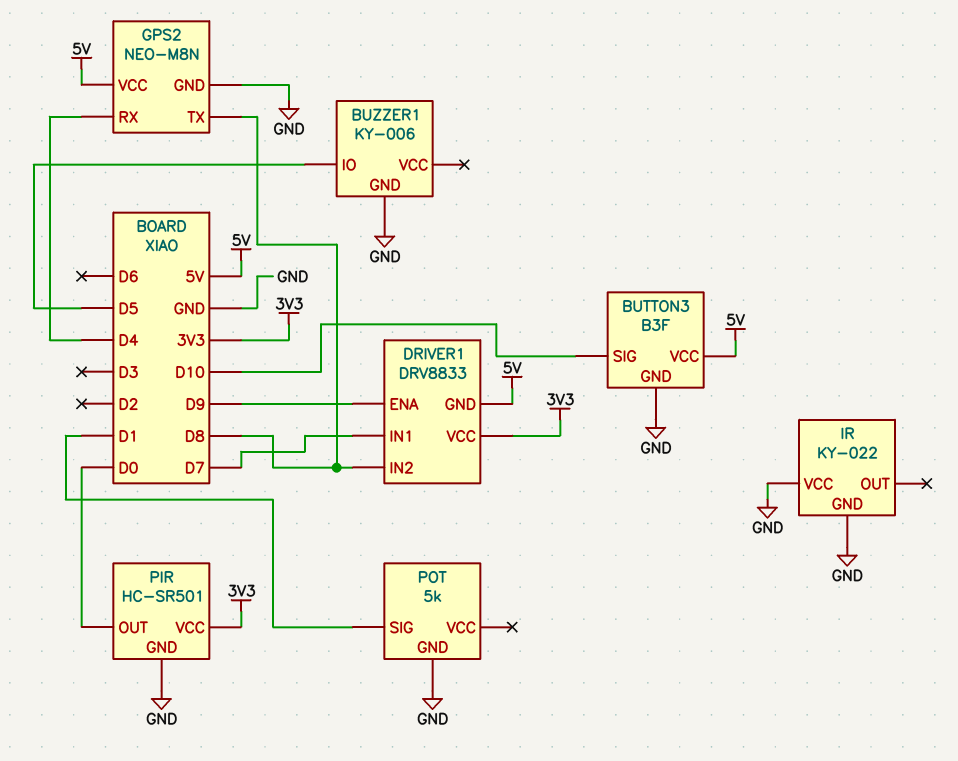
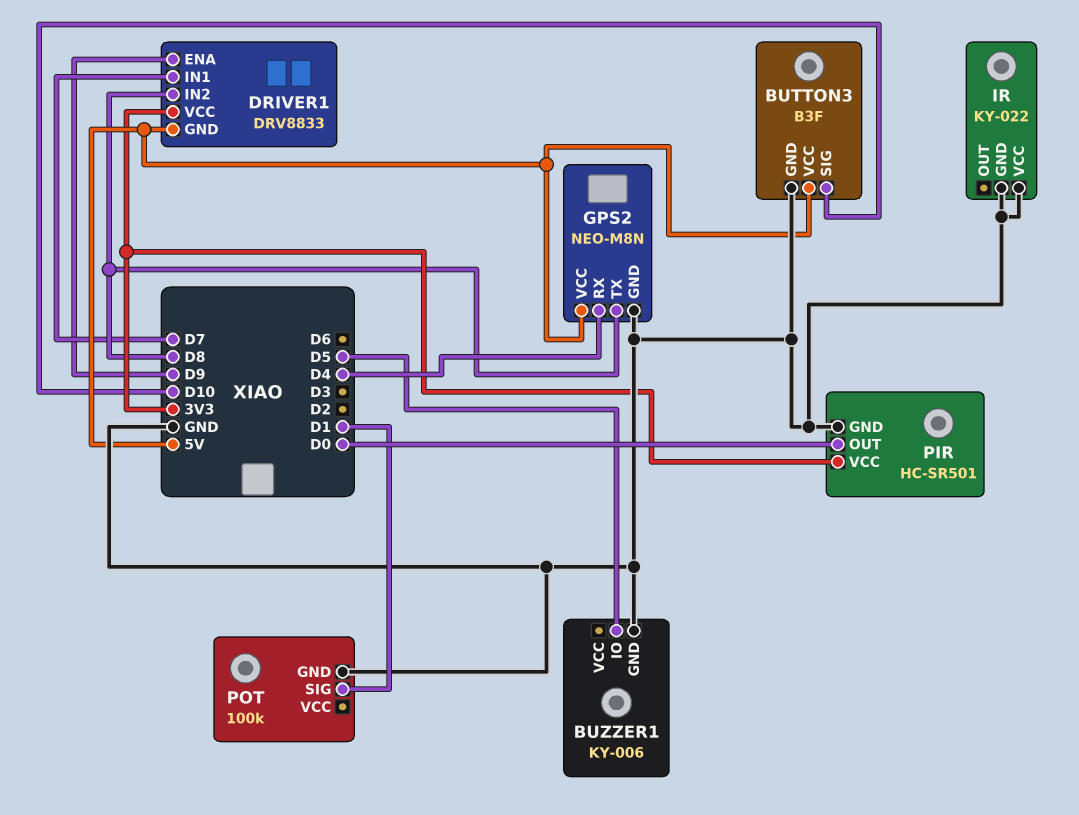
POT: 5k -> 100k

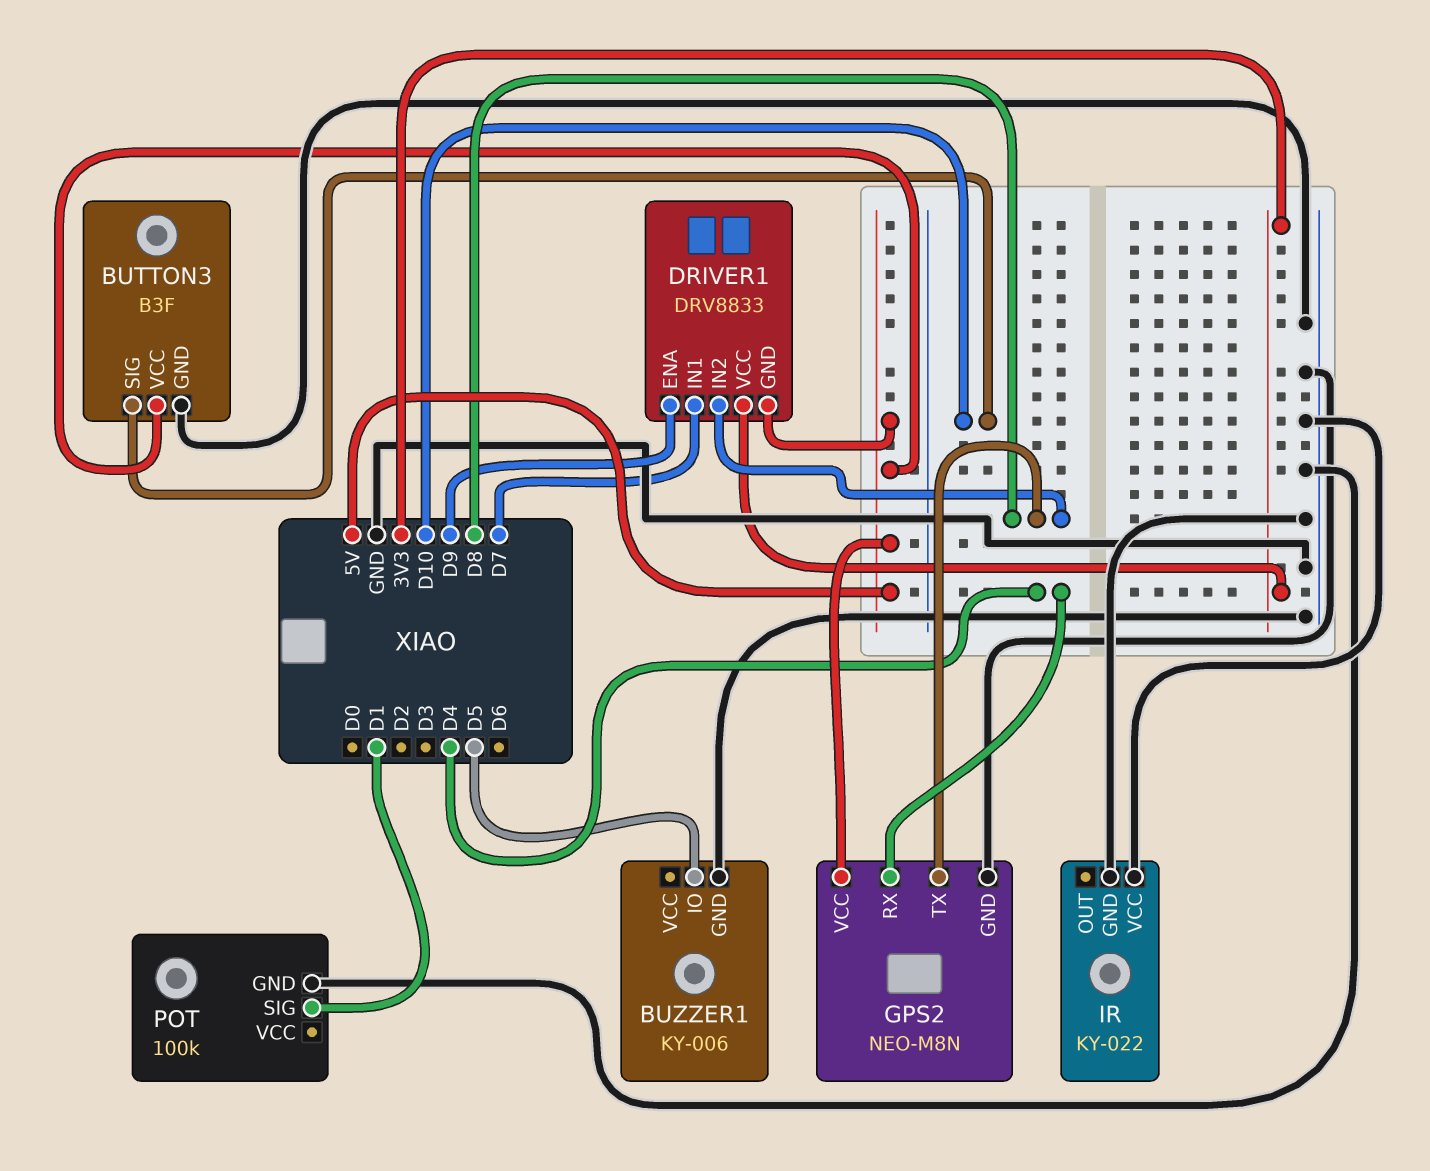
PIR: HC-SR501 -> none
PIR pin GND: GND -> none
PIR pin OUT: D0 -> none
PIR pin VCC: 3V3 -> none

